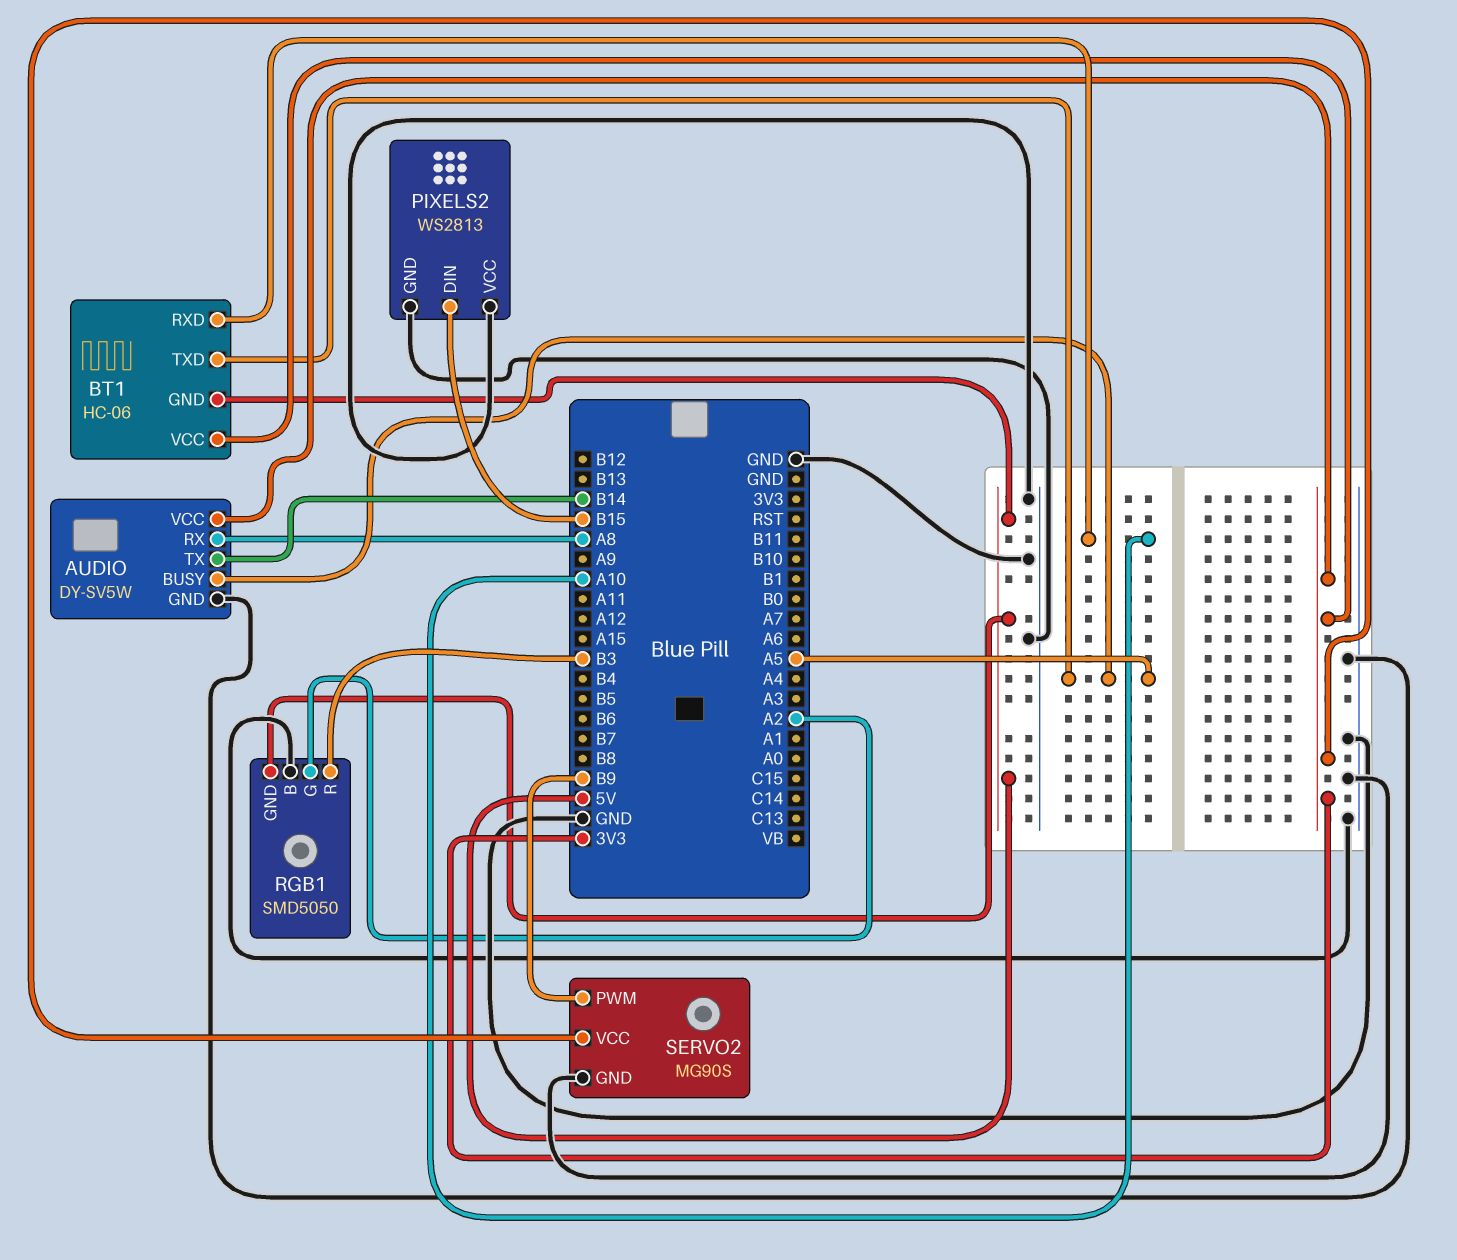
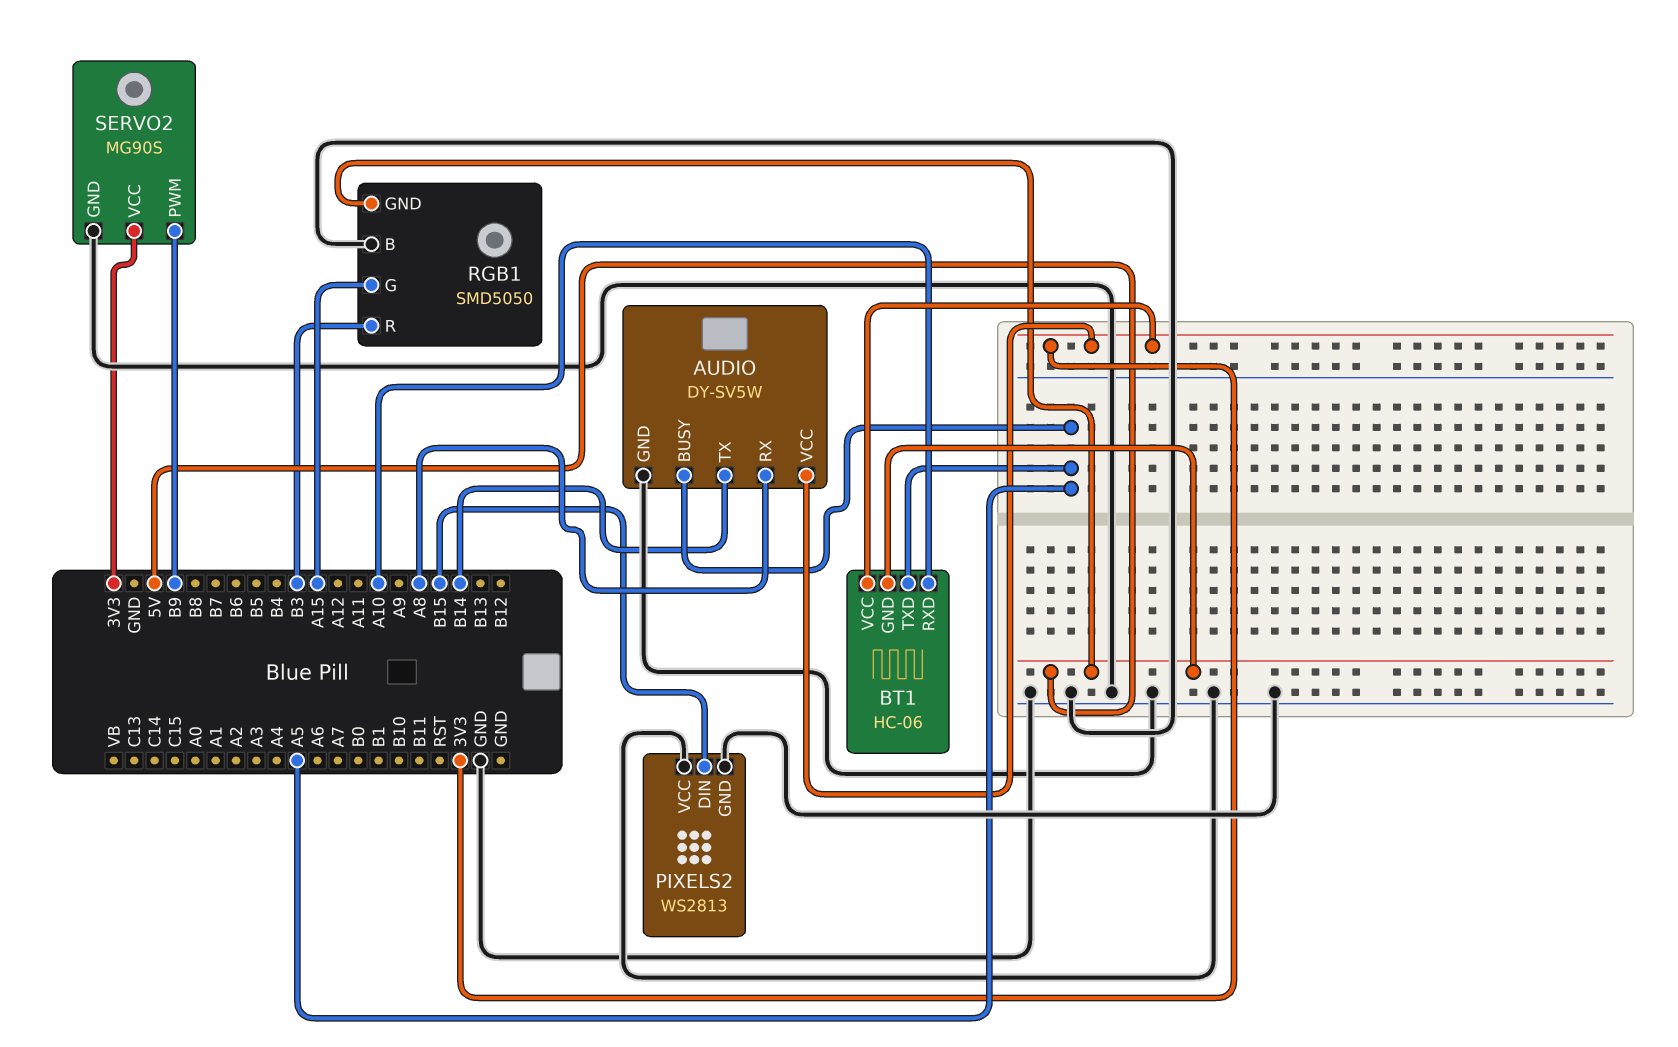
RGB1 pin G: A2 -> A15

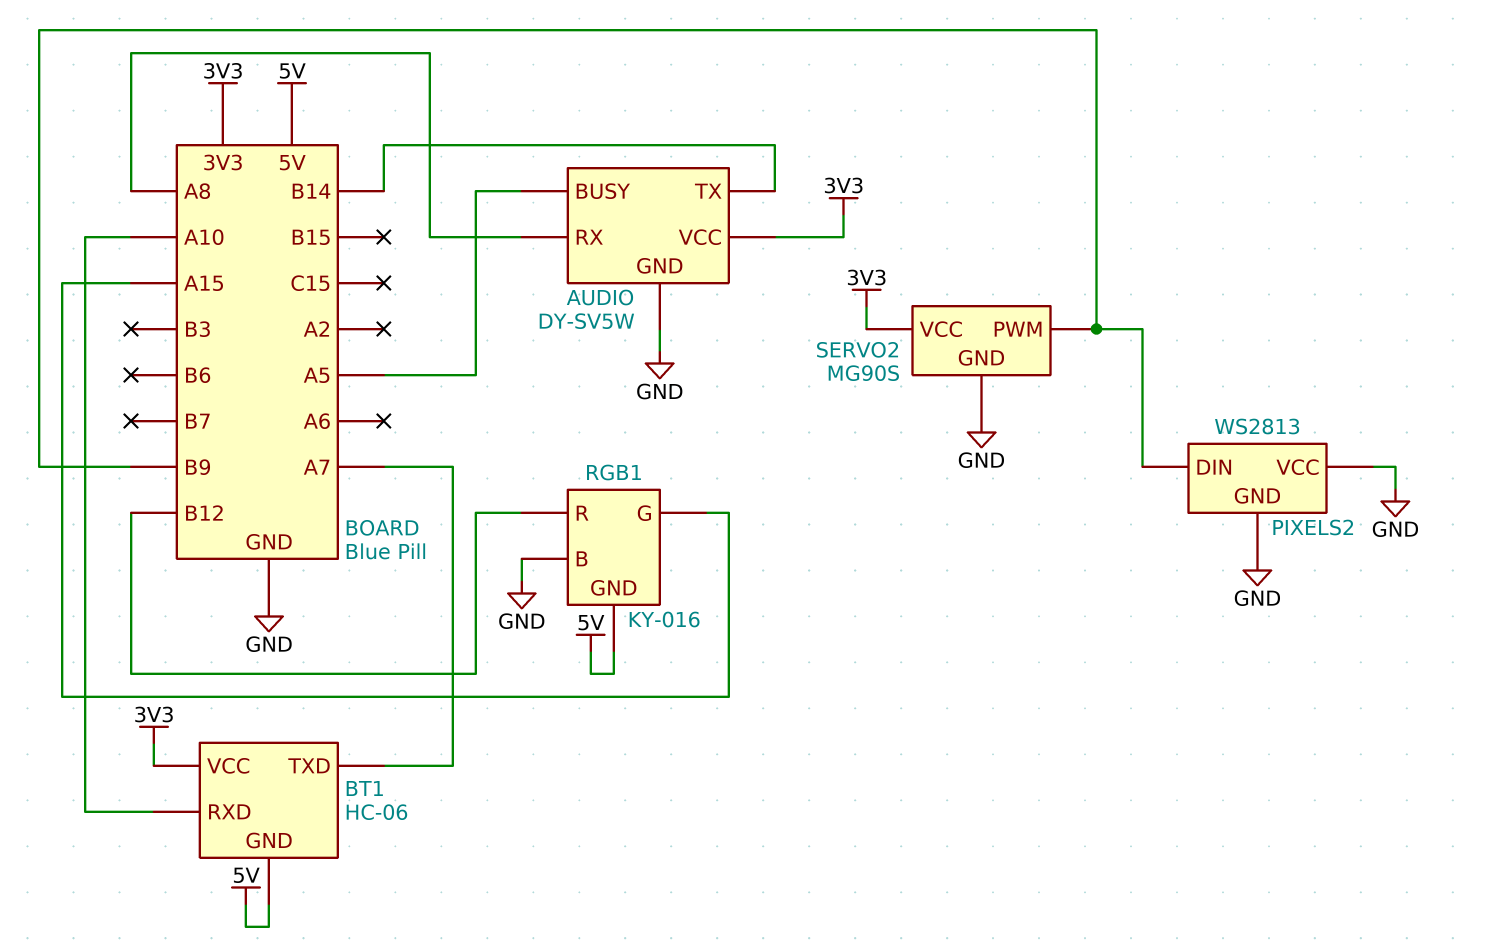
BT1 pin TXD: A5 -> A7
PIXELS2 pin DIN: B15 -> B9
RGB1: SMD5050 -> KY-016
RGB1 pin R: B3 -> B12

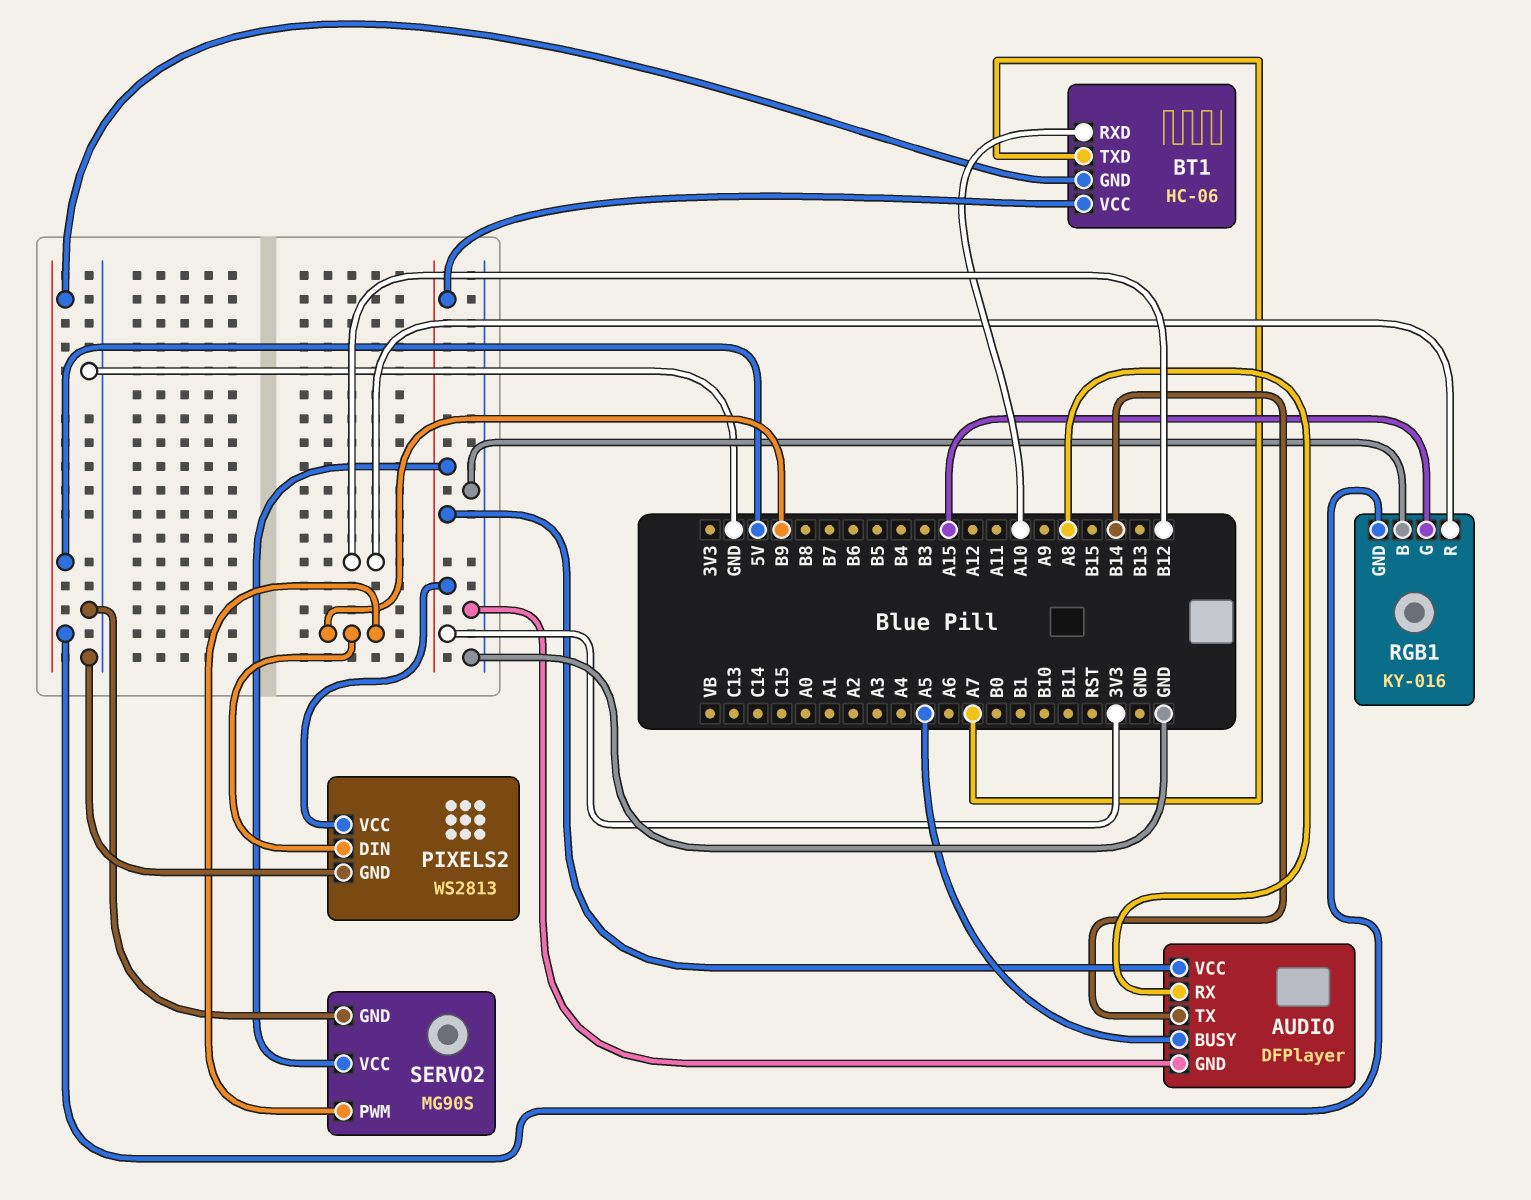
AUDIO: DY-SV5W -> DFPlayer
PIXELS2 pin VCC: GND -> 3V3

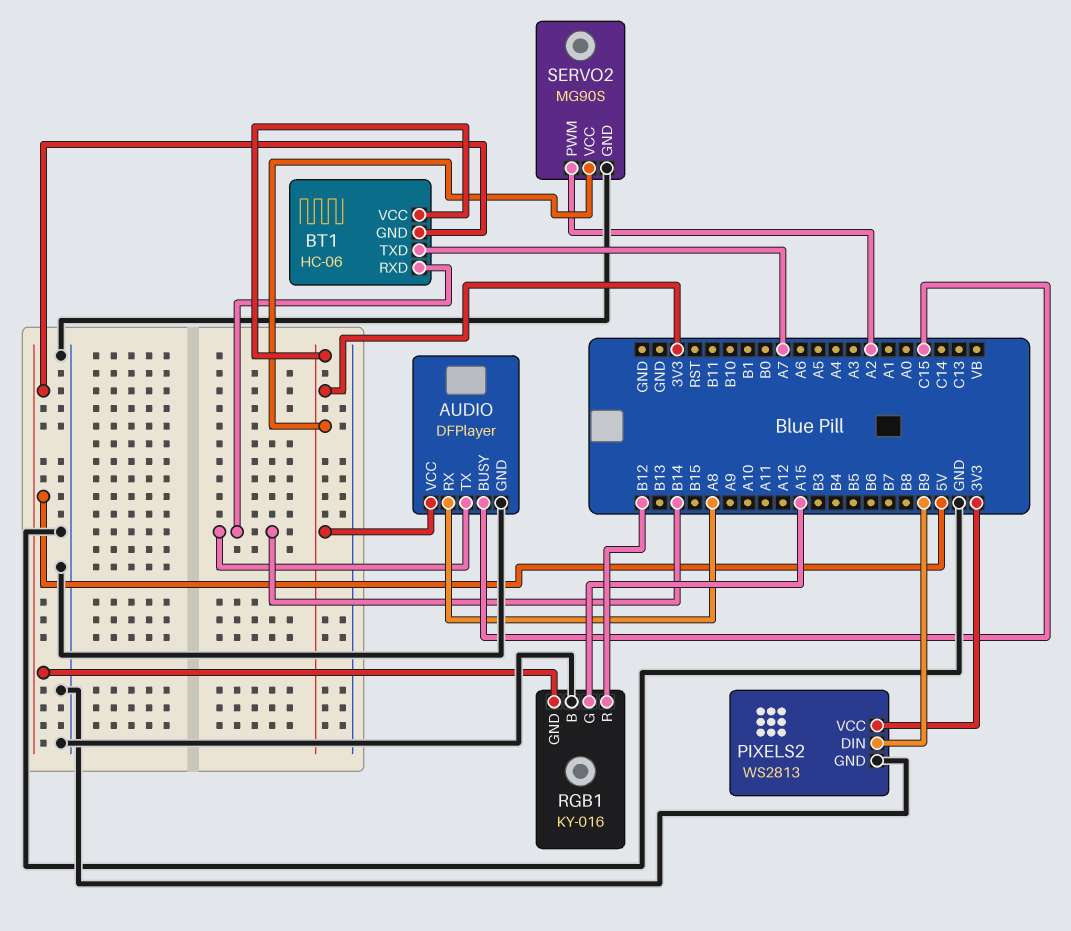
AUDIO pin BUSY: A5 -> C15
BT1 pin RXD: A10 -> B14
SERVO2 pin PWM: B9 -> A2

